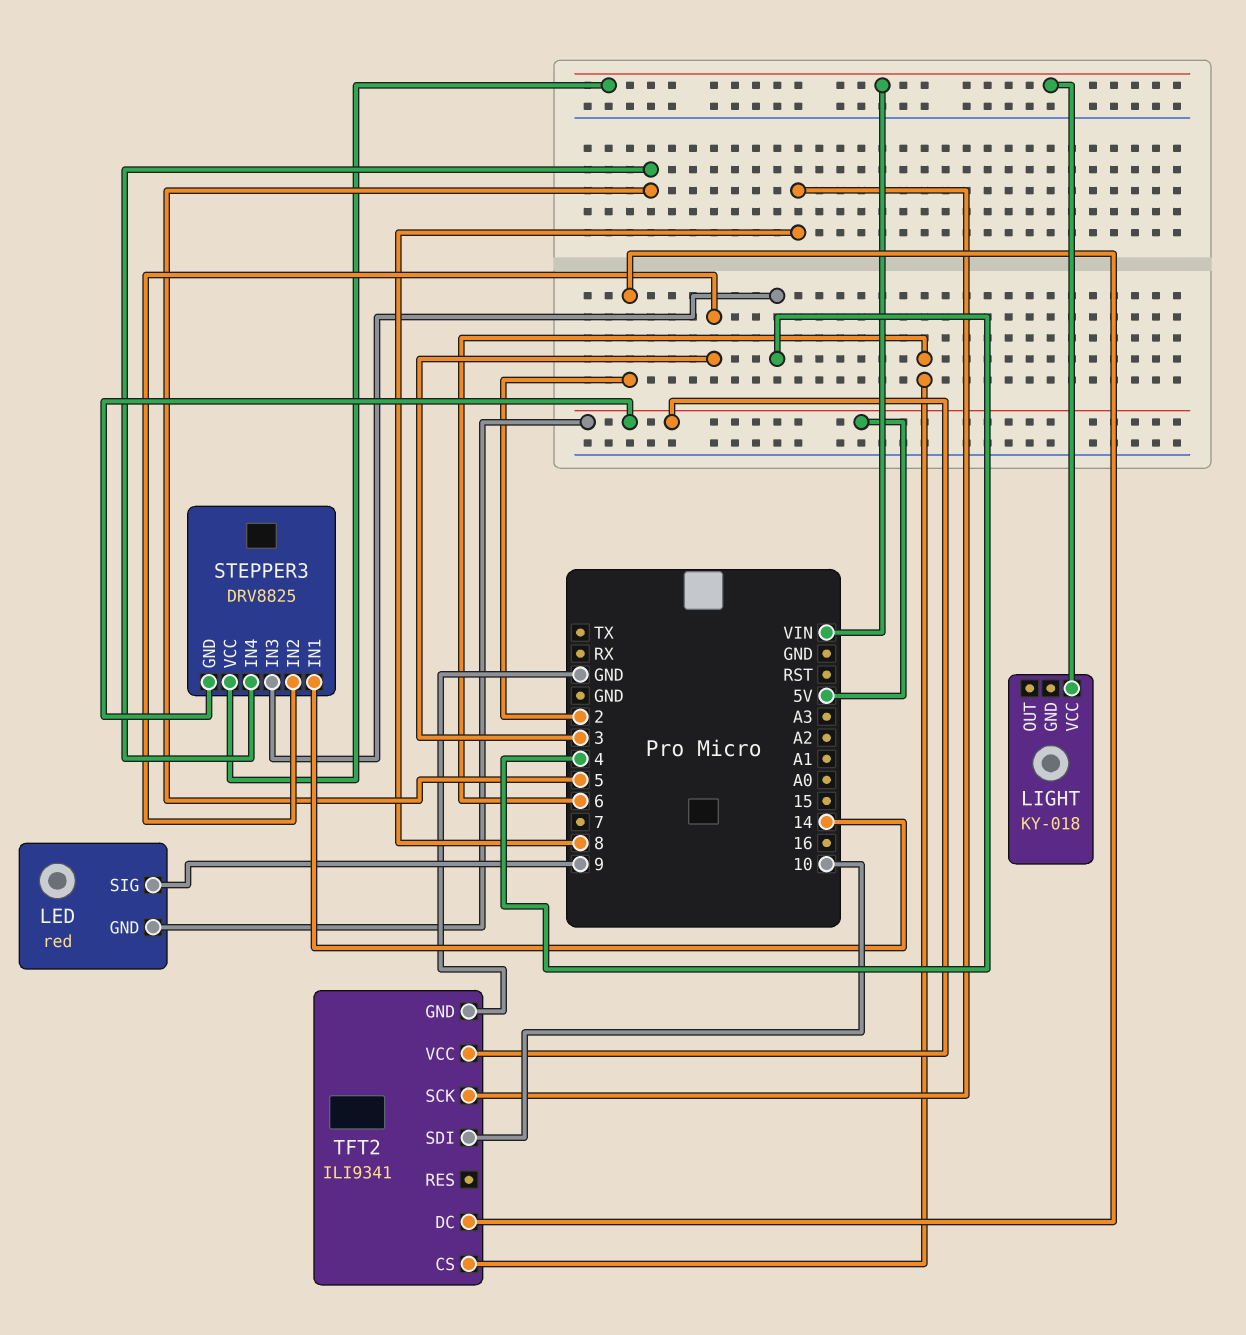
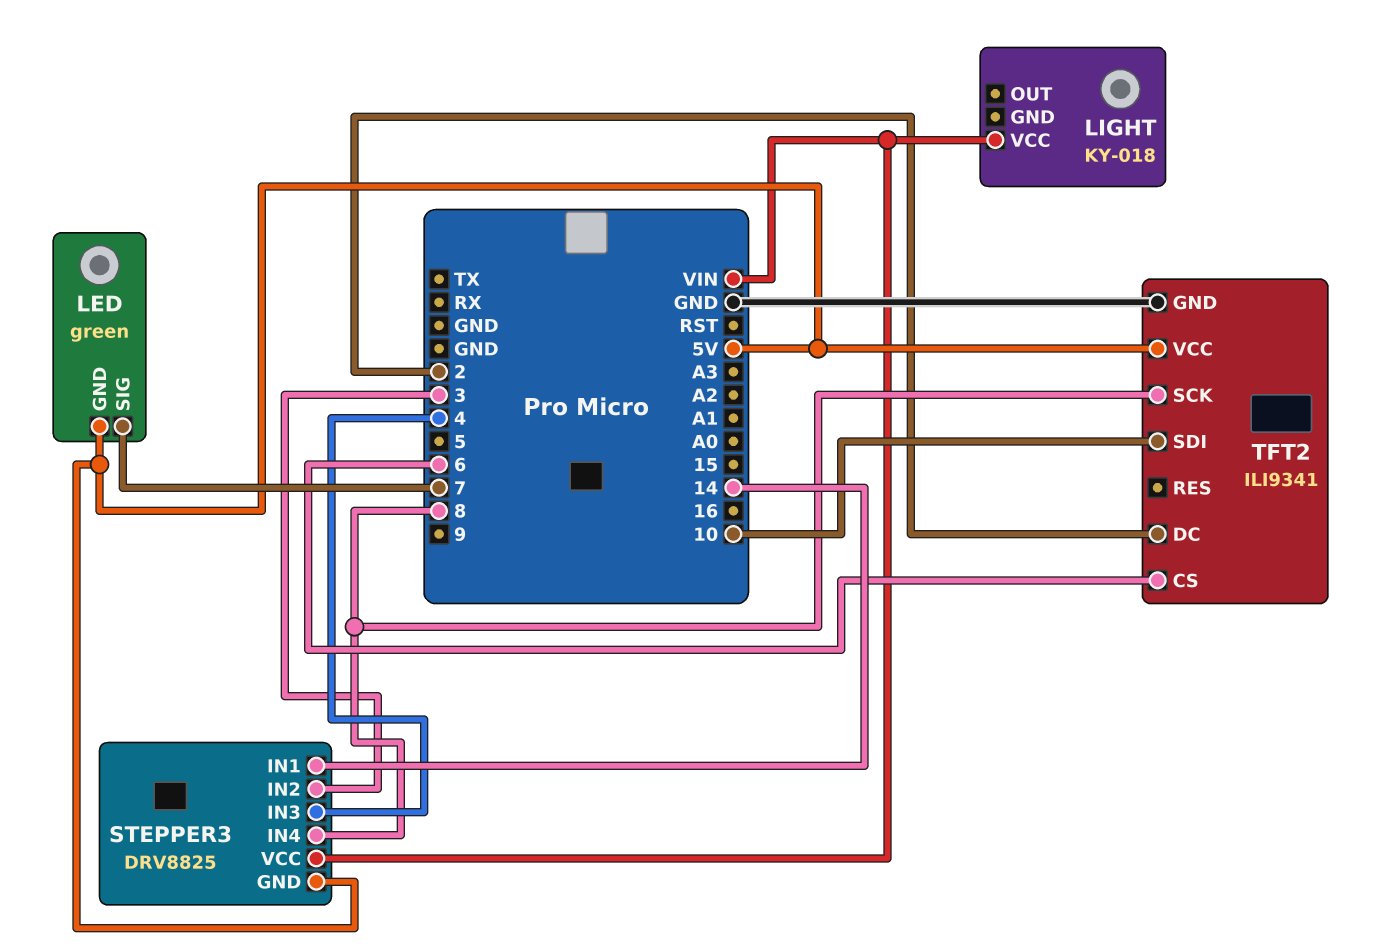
LED: red -> green
LED pin SIG: 9 -> 7
STEPPER3 pin IN4: 5 -> 8

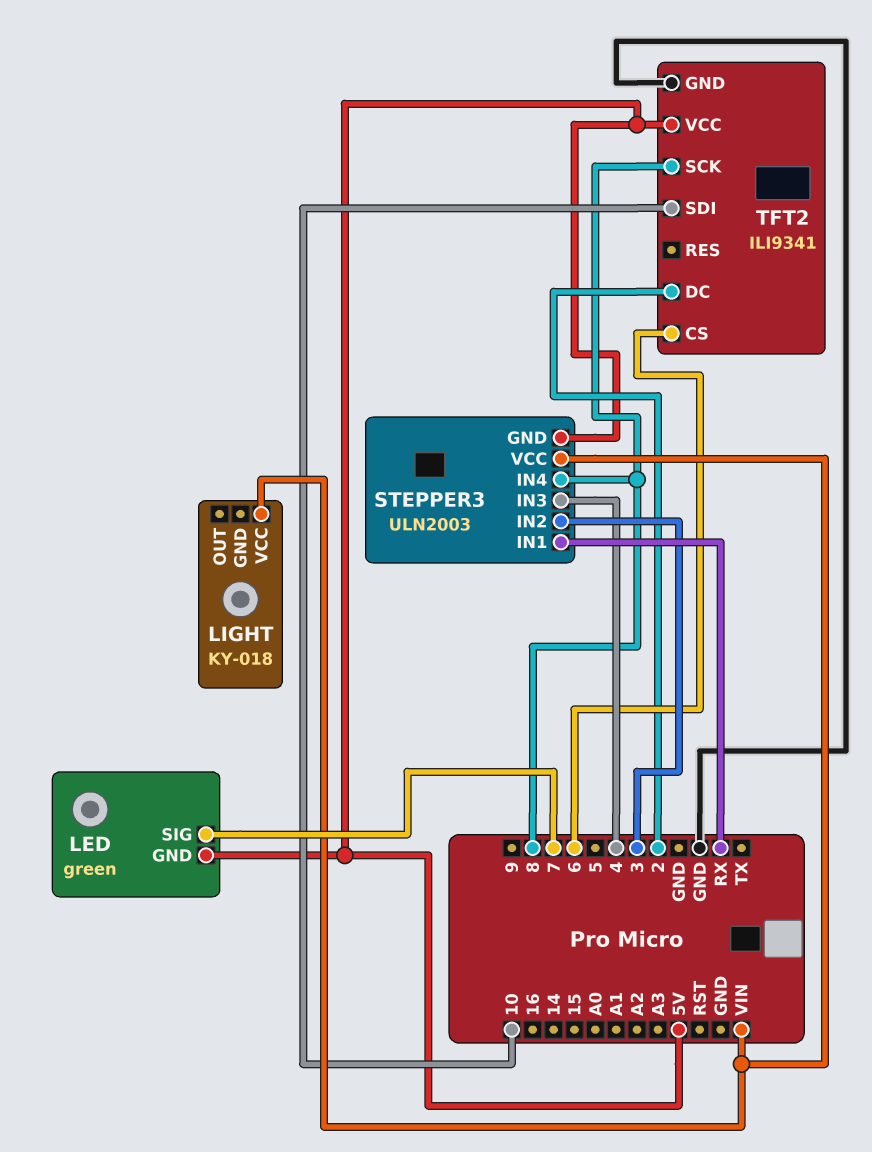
STEPPER3: DRV8825 -> ULN2003
STEPPER3 pin IN1: 14 -> RX

